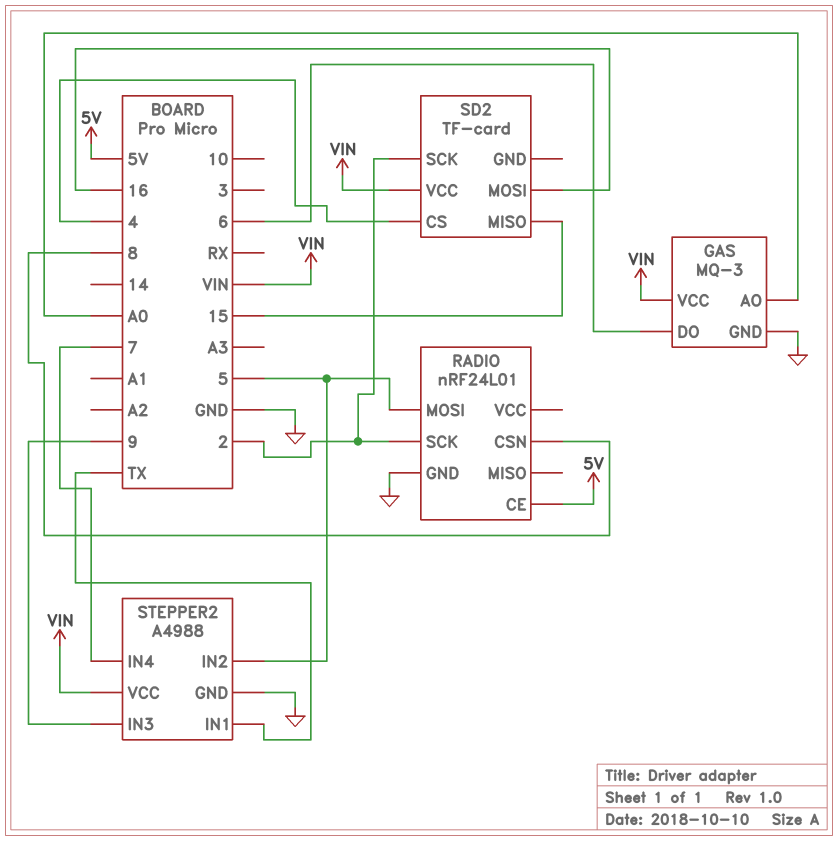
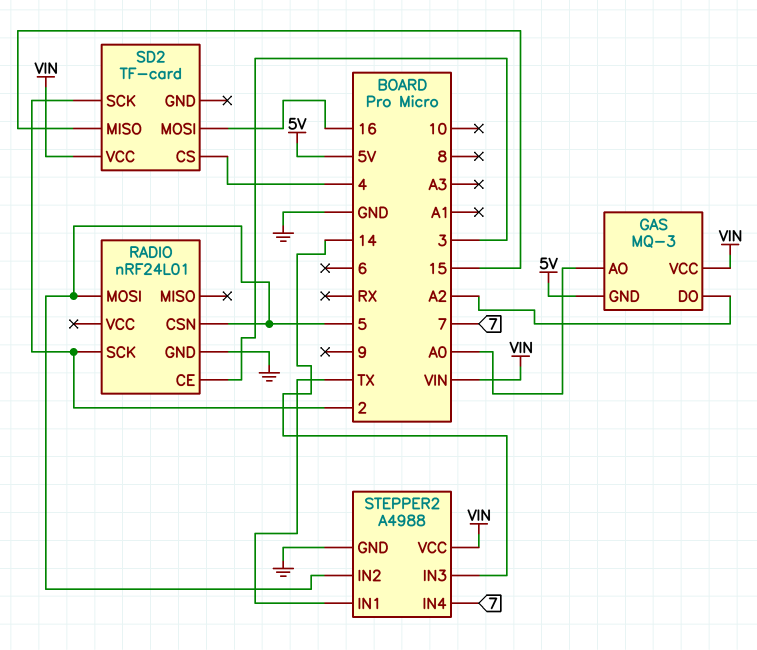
GAS pin DO: 6 -> A2
GAS pin GND: GND -> 5V
RADIO pin CE: 5V -> 3
RADIO pin CSN: 8 -> 5
STEPPER2 pin IN3: 9 -> 14

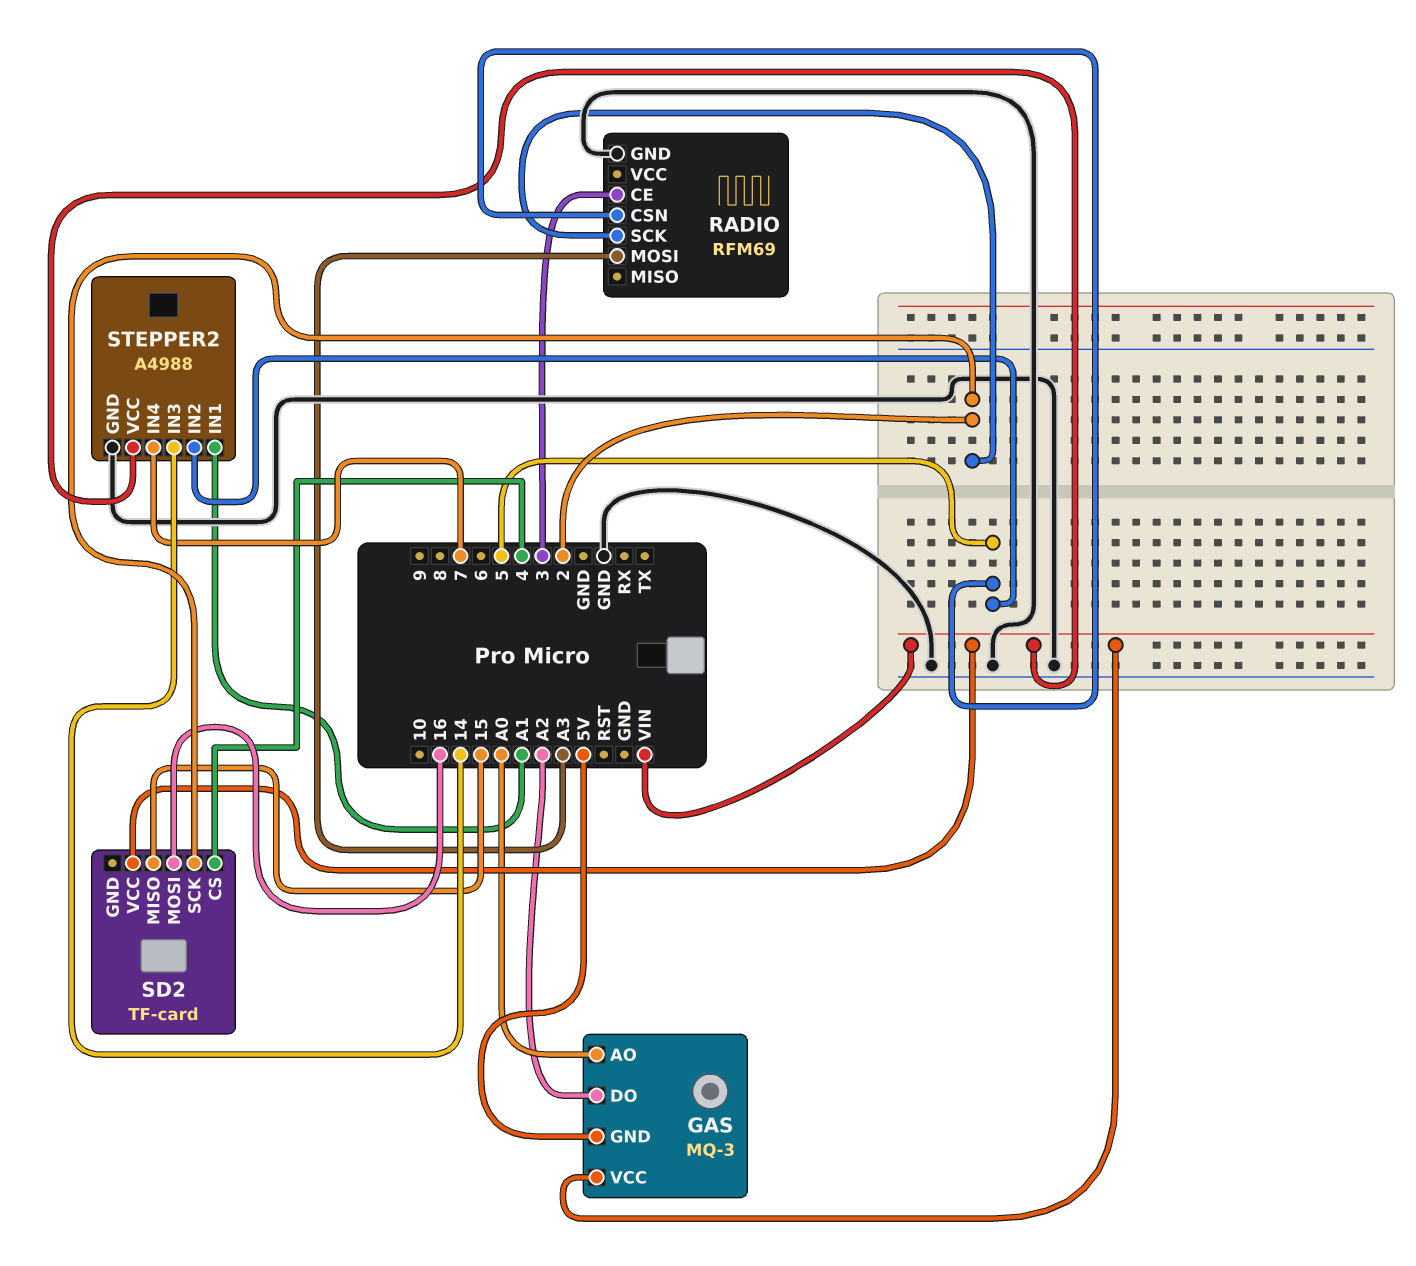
RADIO: nRF24L01 -> RFM69
RADIO pin MOSI: 5 -> A3
STEPPER2 pin IN1: TX -> A1

